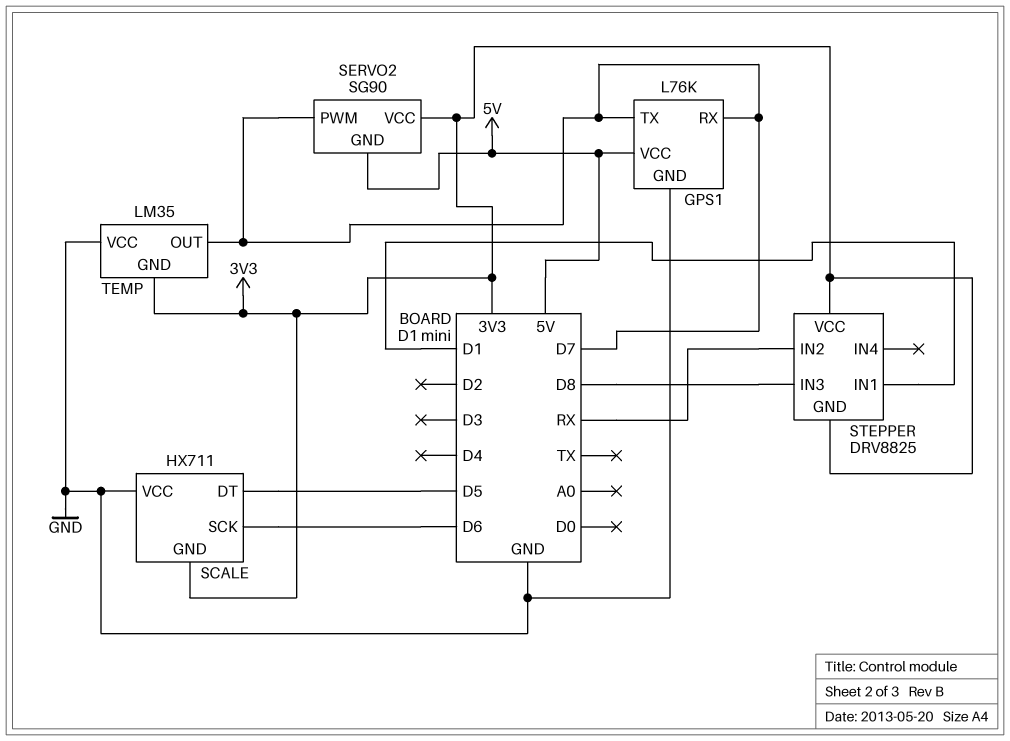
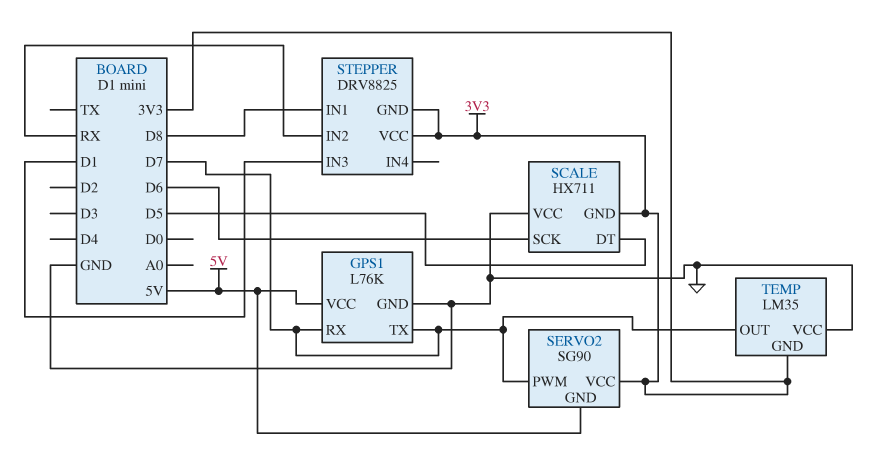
STEPPER pin IN1: D1 -> D8
STEPPER pin IN3: D8 -> D1

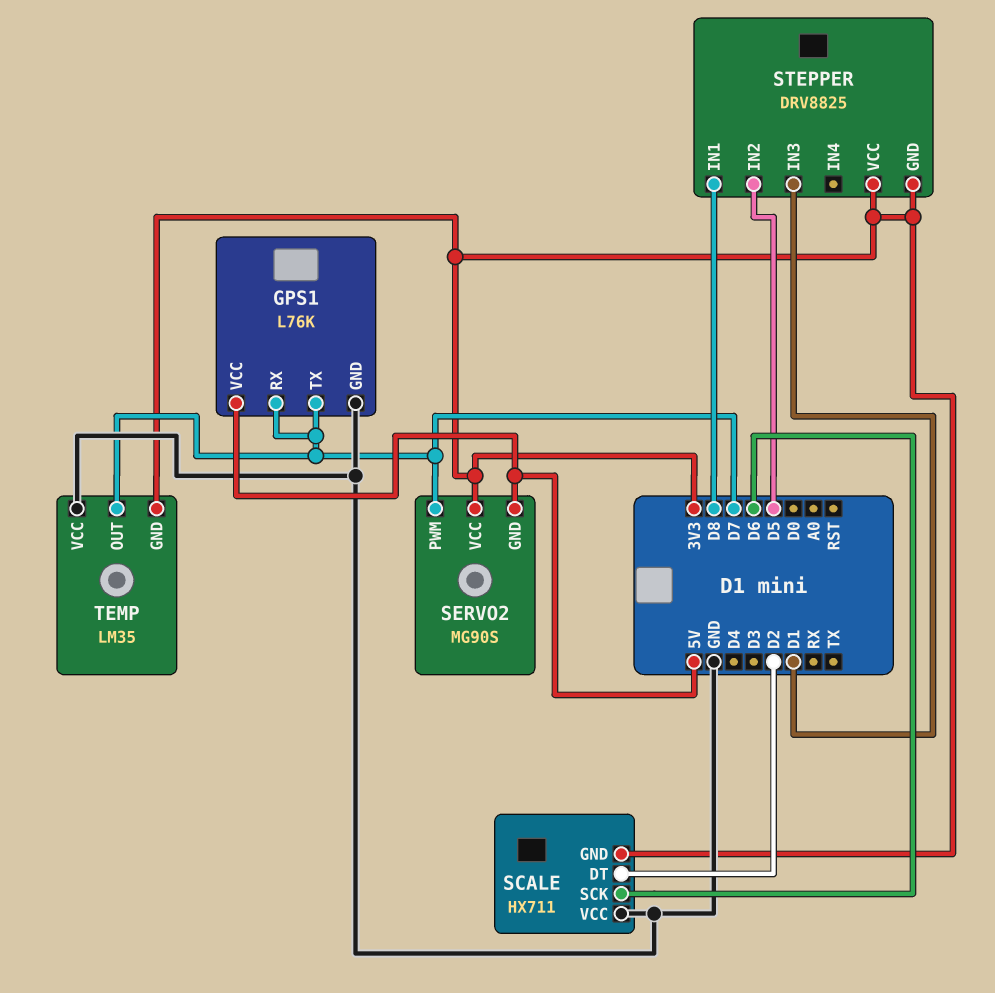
SCALE pin DT: D5 -> D2
SERVO2: SG90 -> MG90S
STEPPER pin IN2: RX -> D5

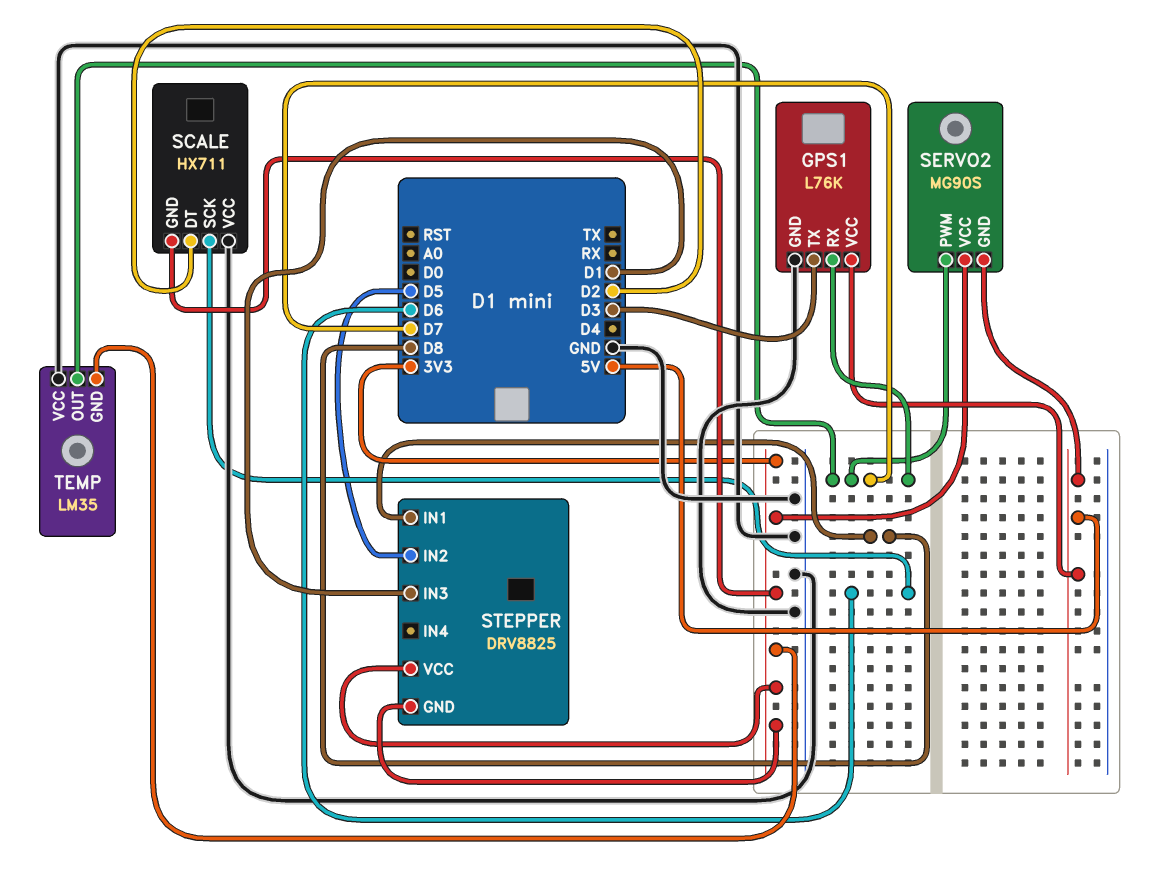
GPS1 pin TX: D7 -> D3

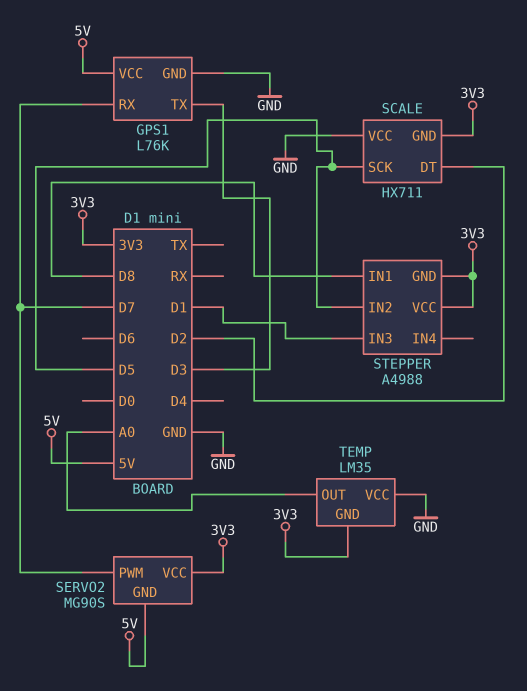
SCALE pin SCK: D6 -> D5
STEPPER: DRV8825 -> A4988
TEMP pin OUT: D7 -> A0

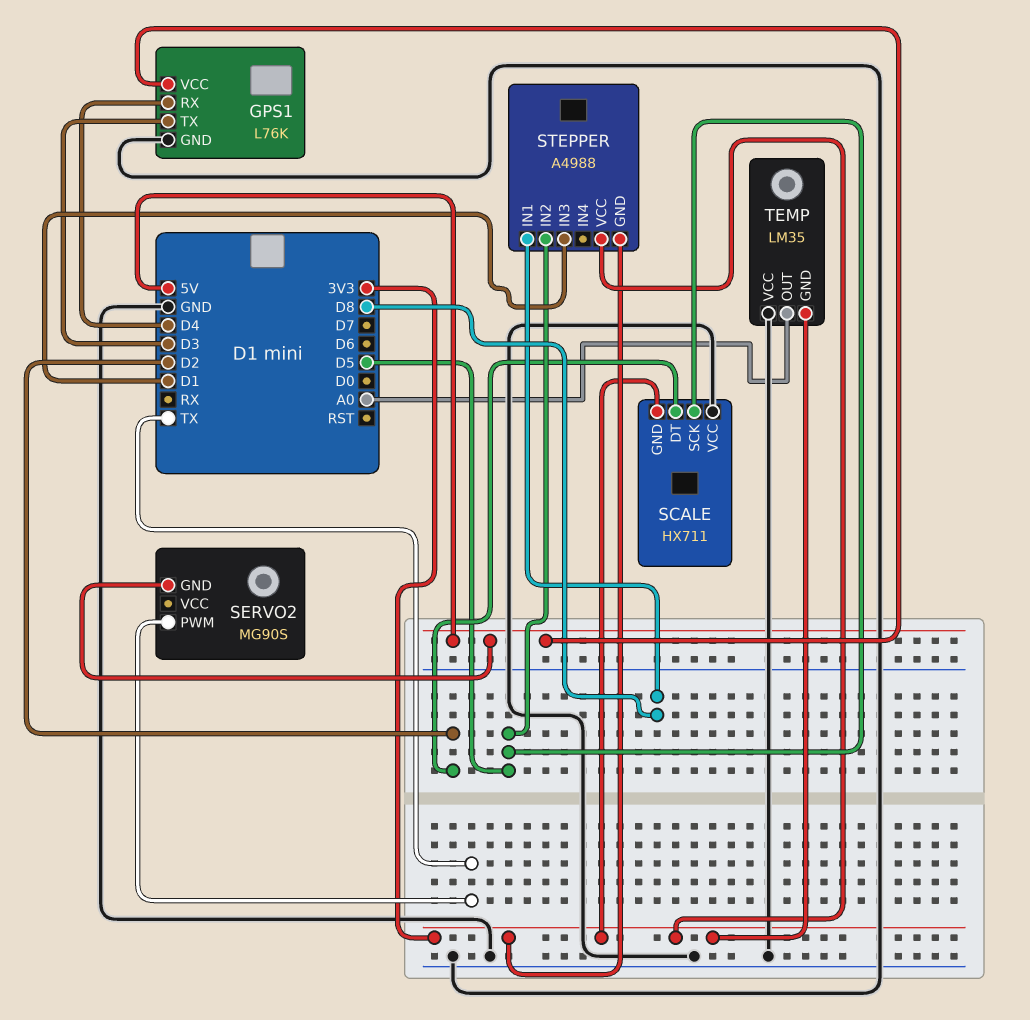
GPS1 pin RX: D7 -> D4
SERVO2 pin PWM: D7 -> TX
SERVO2 pin VCC: 3V3 -> none

